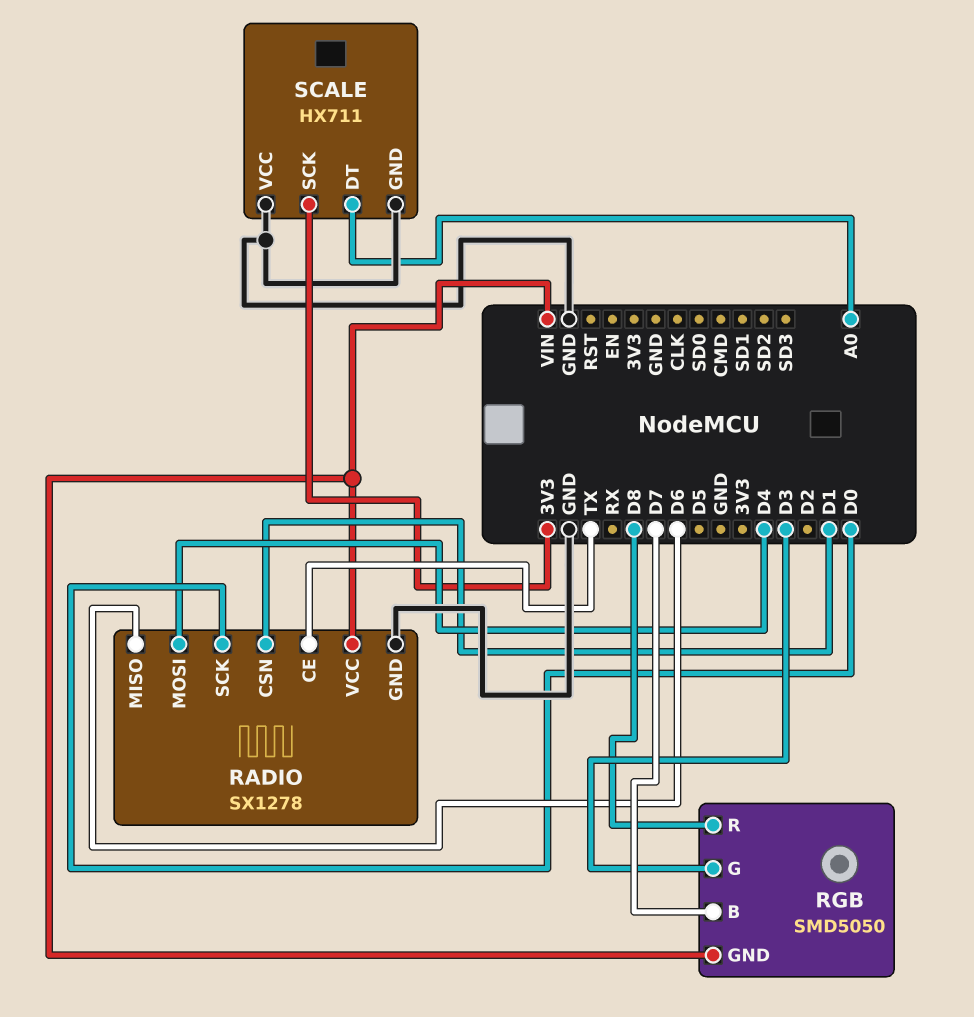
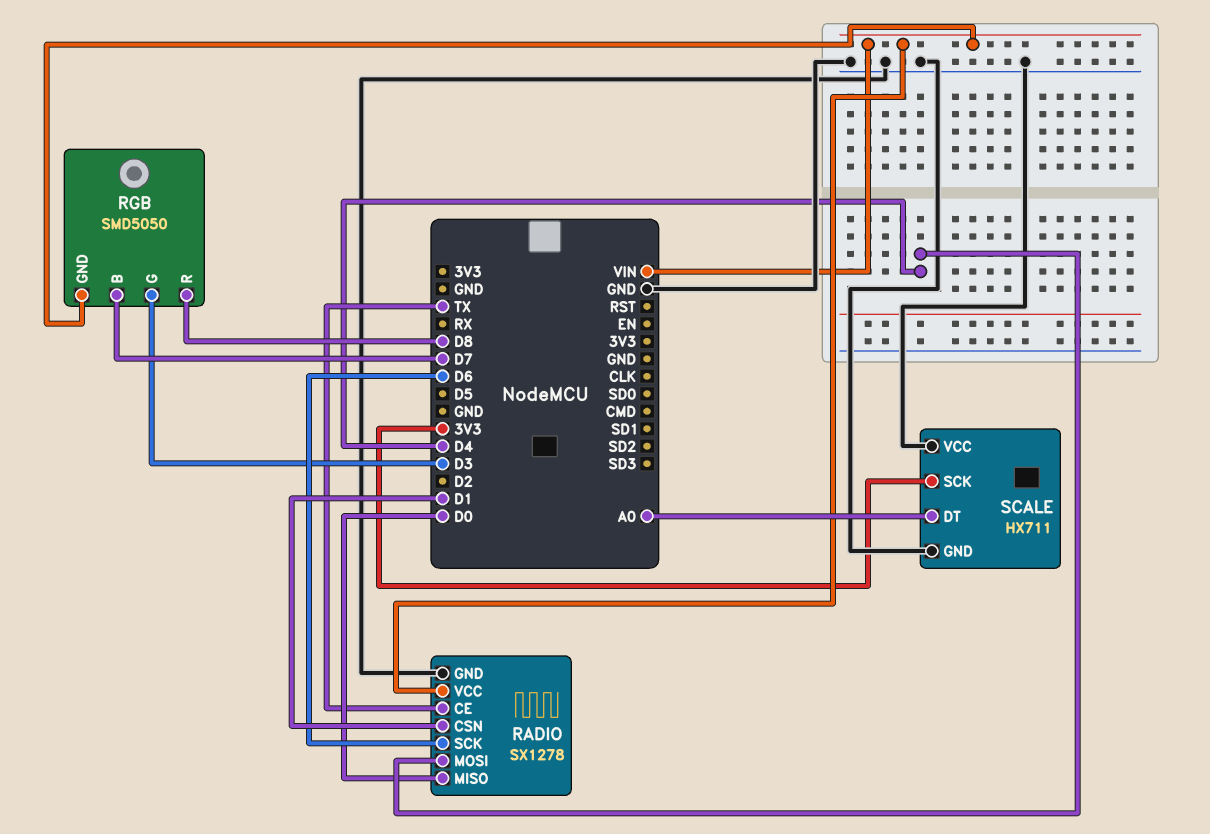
RADIO pin MISO: D6 -> D0
RADIO pin SCK: D0 -> D6

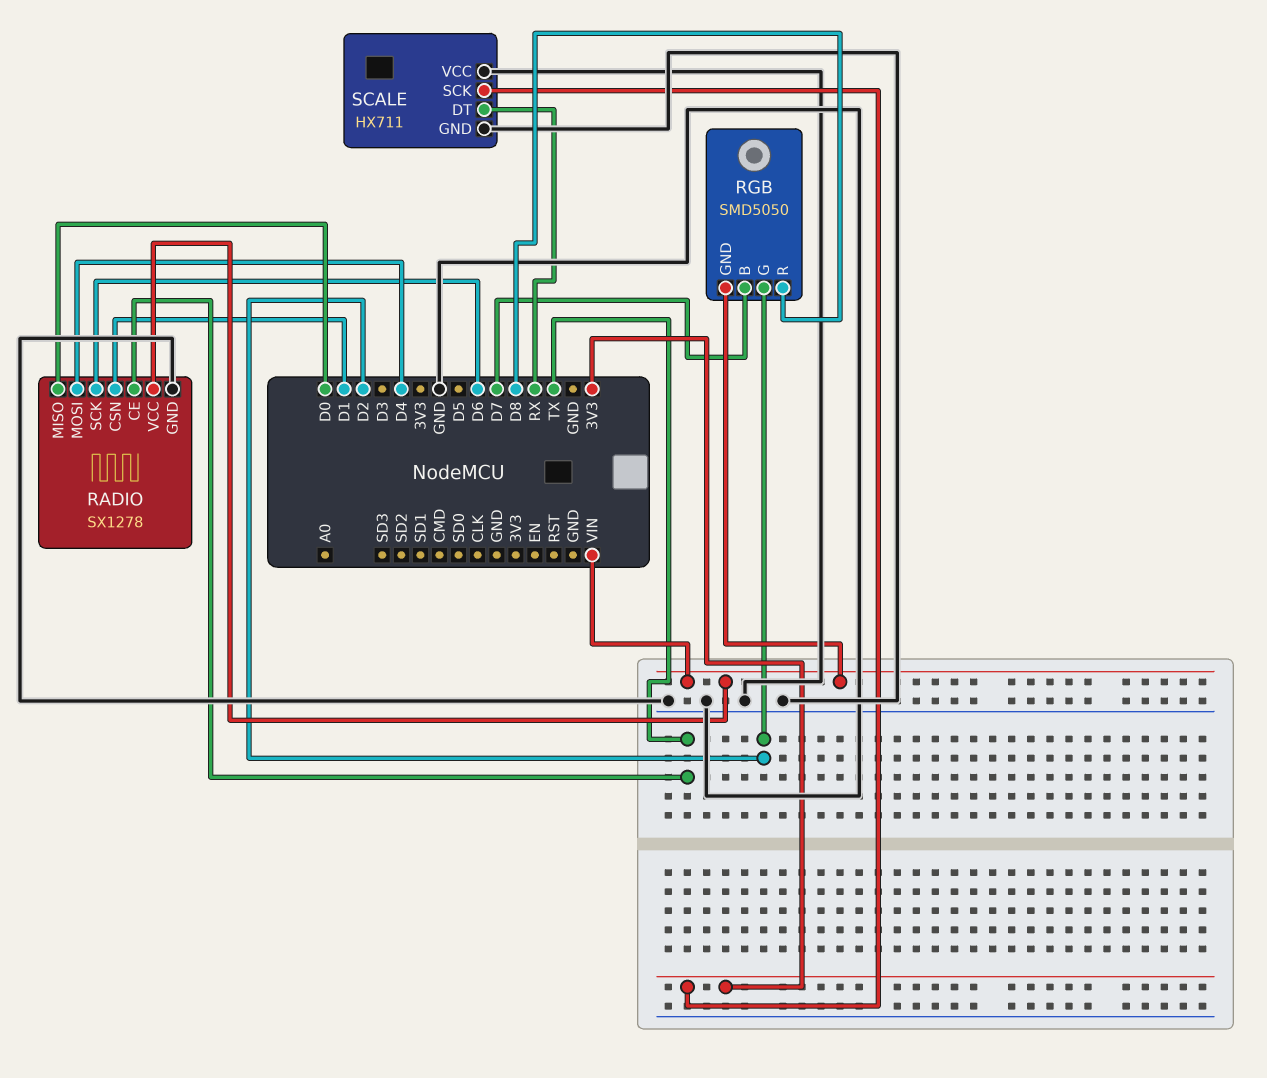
RGB pin G: D3 -> D2
SCALE pin DT: A0 -> RX

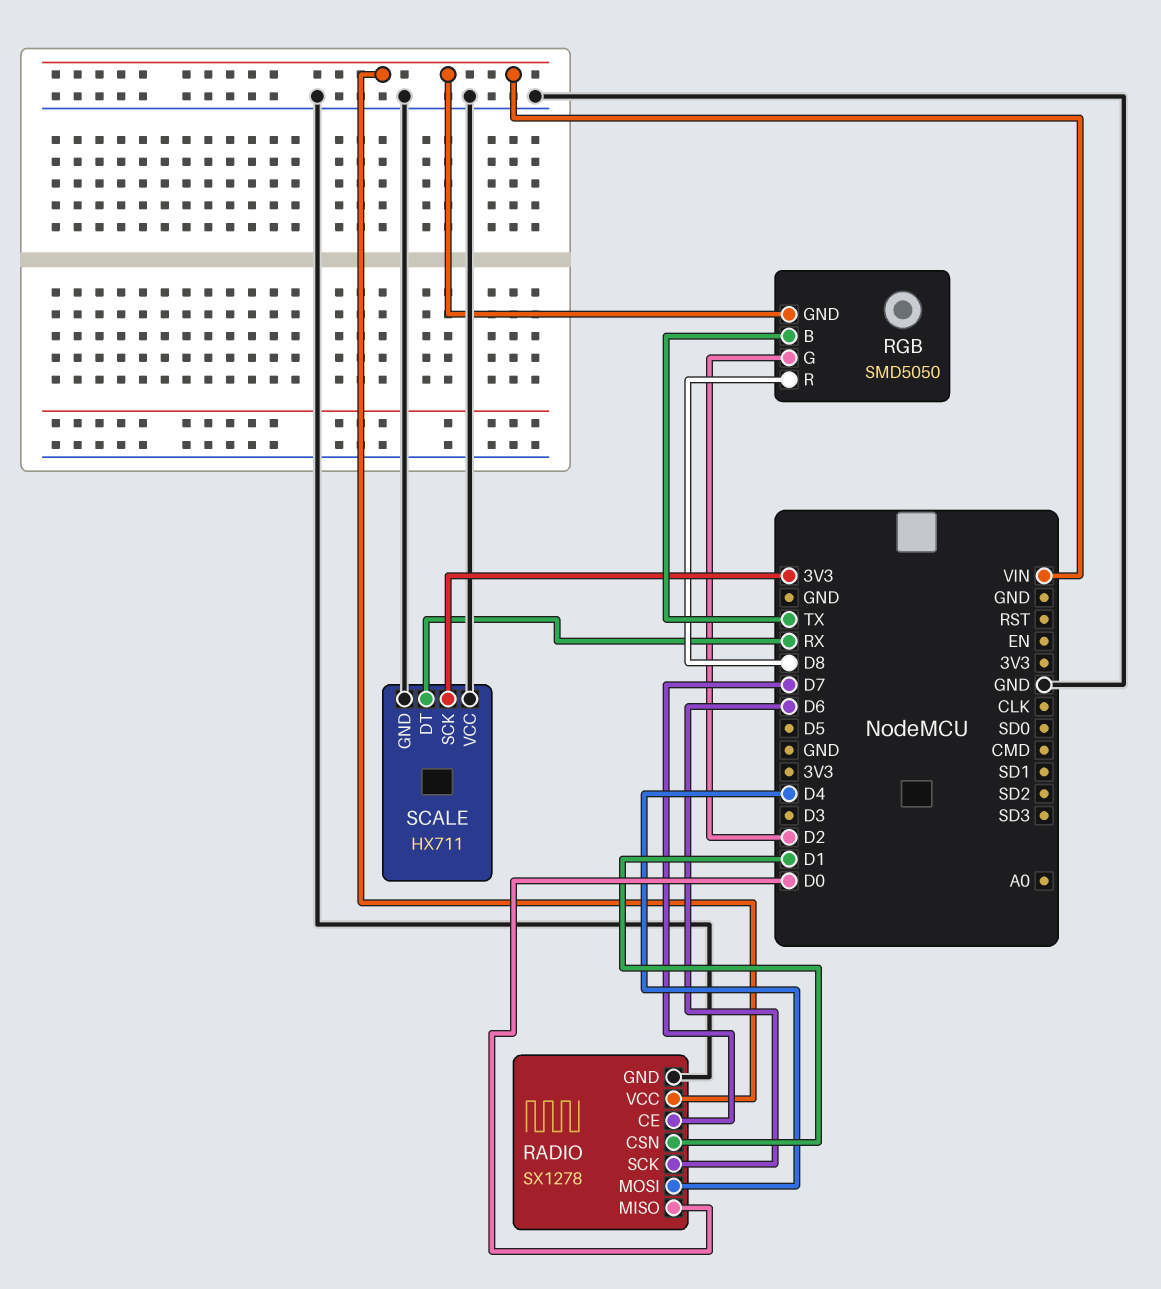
RADIO pin CE: TX -> D7
RGB pin B: D7 -> TX

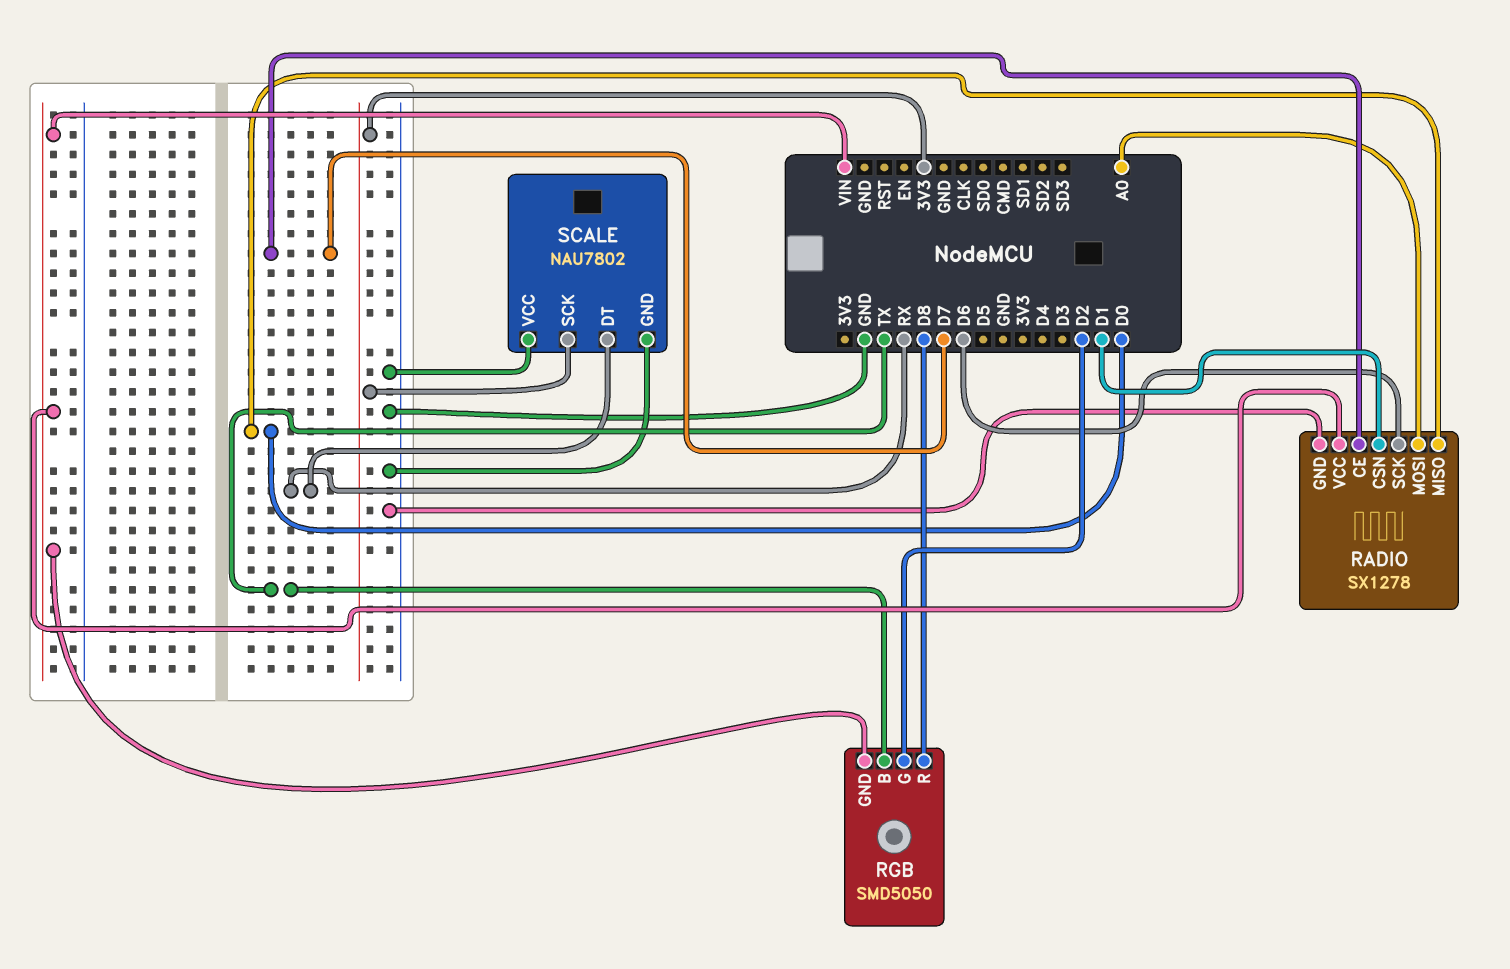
RADIO pin MOSI: D4 -> A0
SCALE: HX711 -> NAU7802

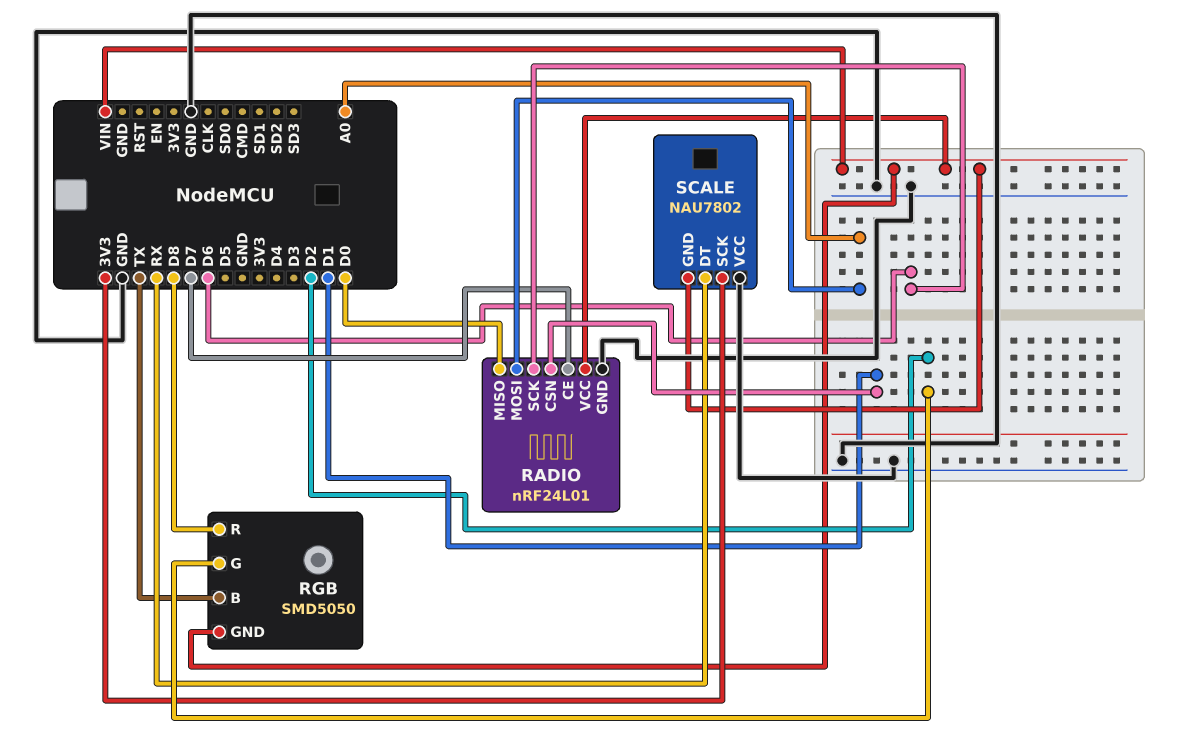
RADIO: SX1278 -> nRF24L01
SCALE pin GND: GND -> VIN

